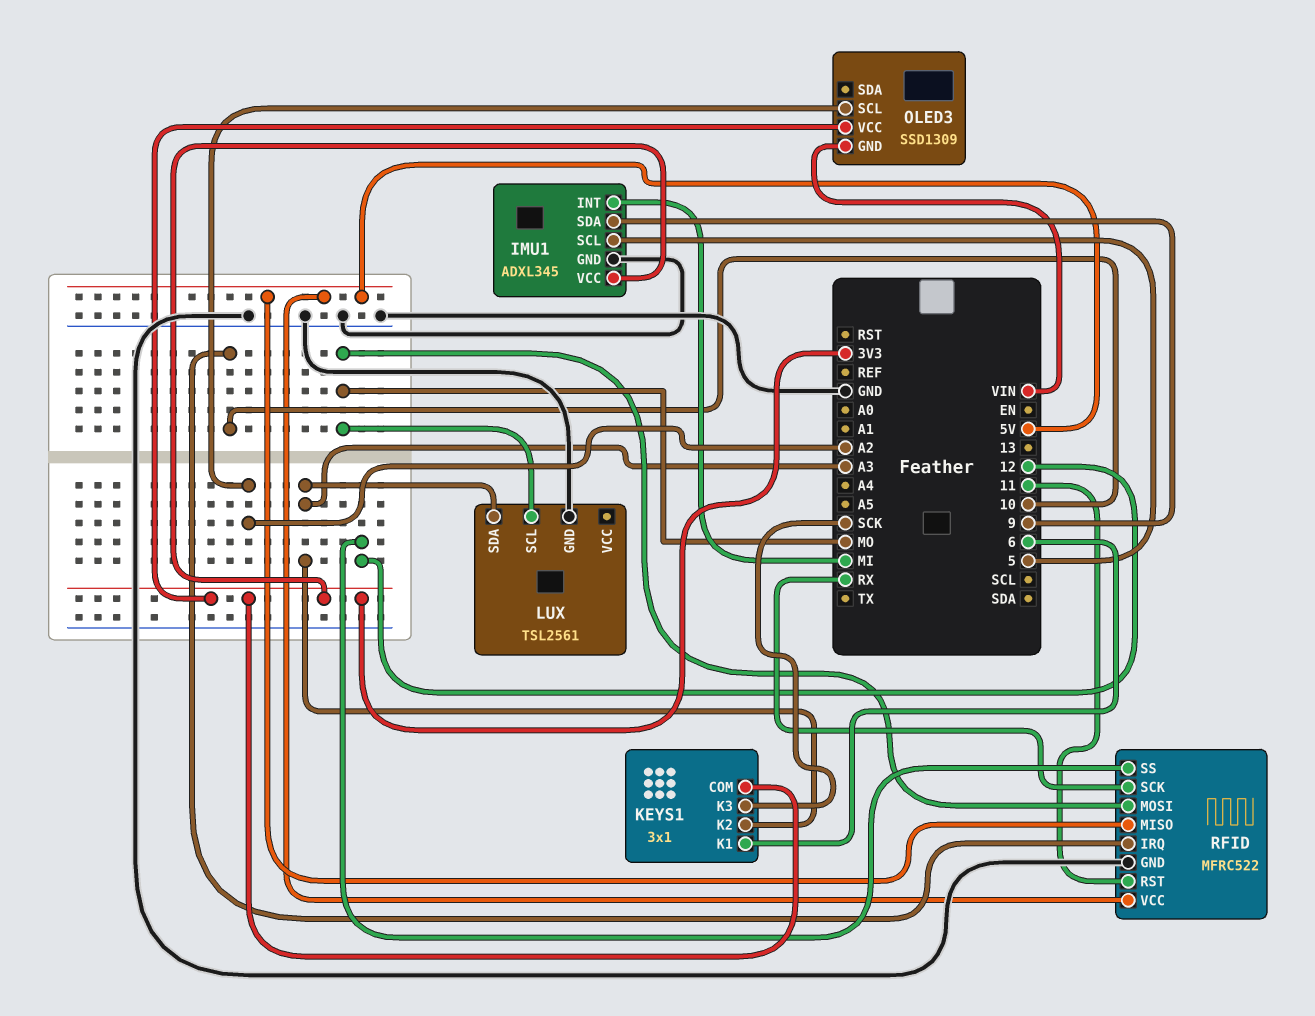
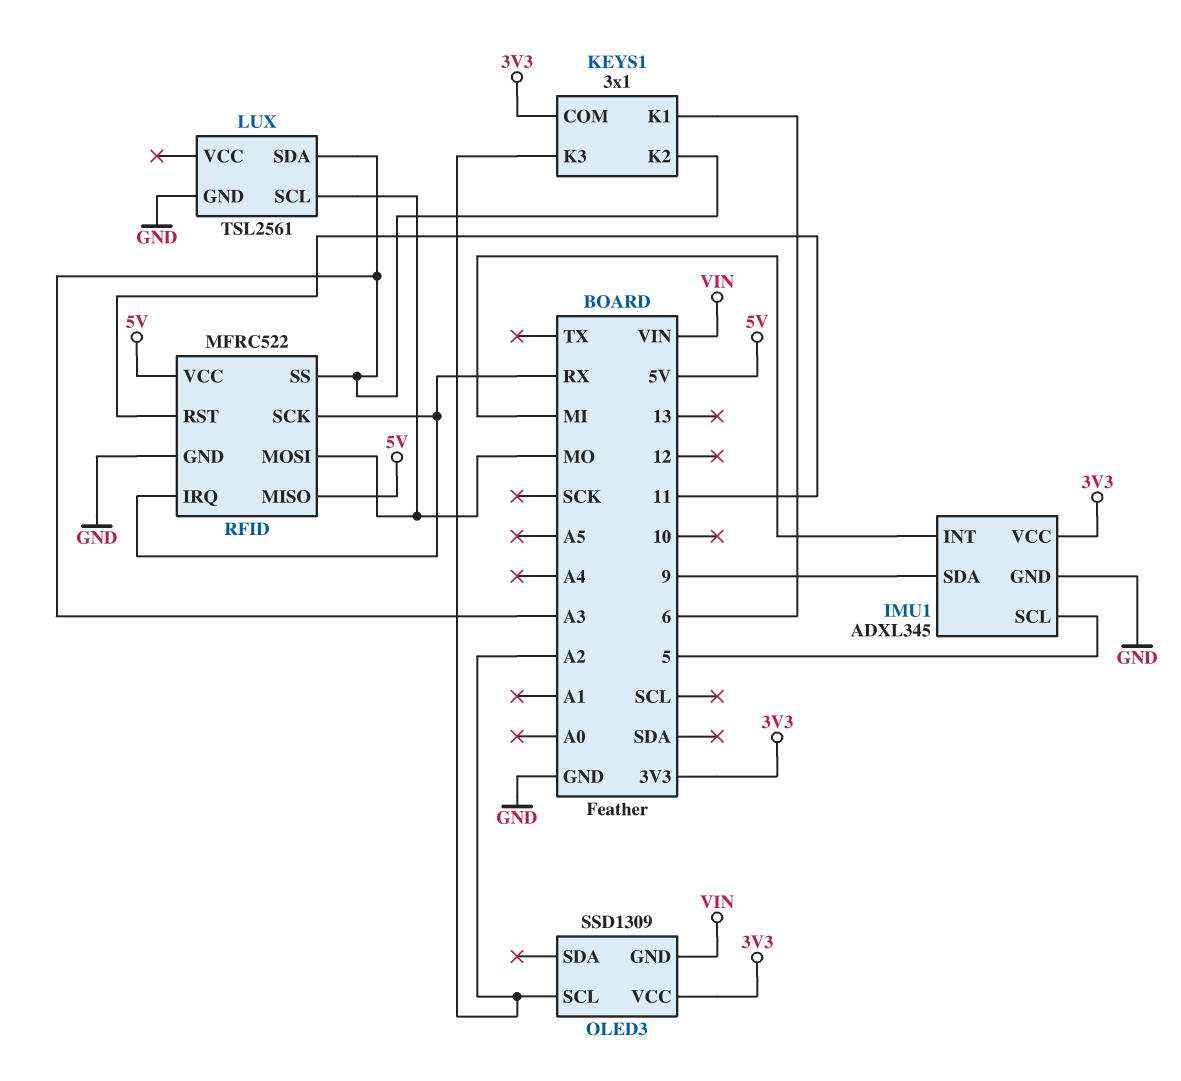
KEYS1 pin K3: SCK -> A2
RFID pin IRQ: 10 -> RX
RFID pin SS: 12 -> A3

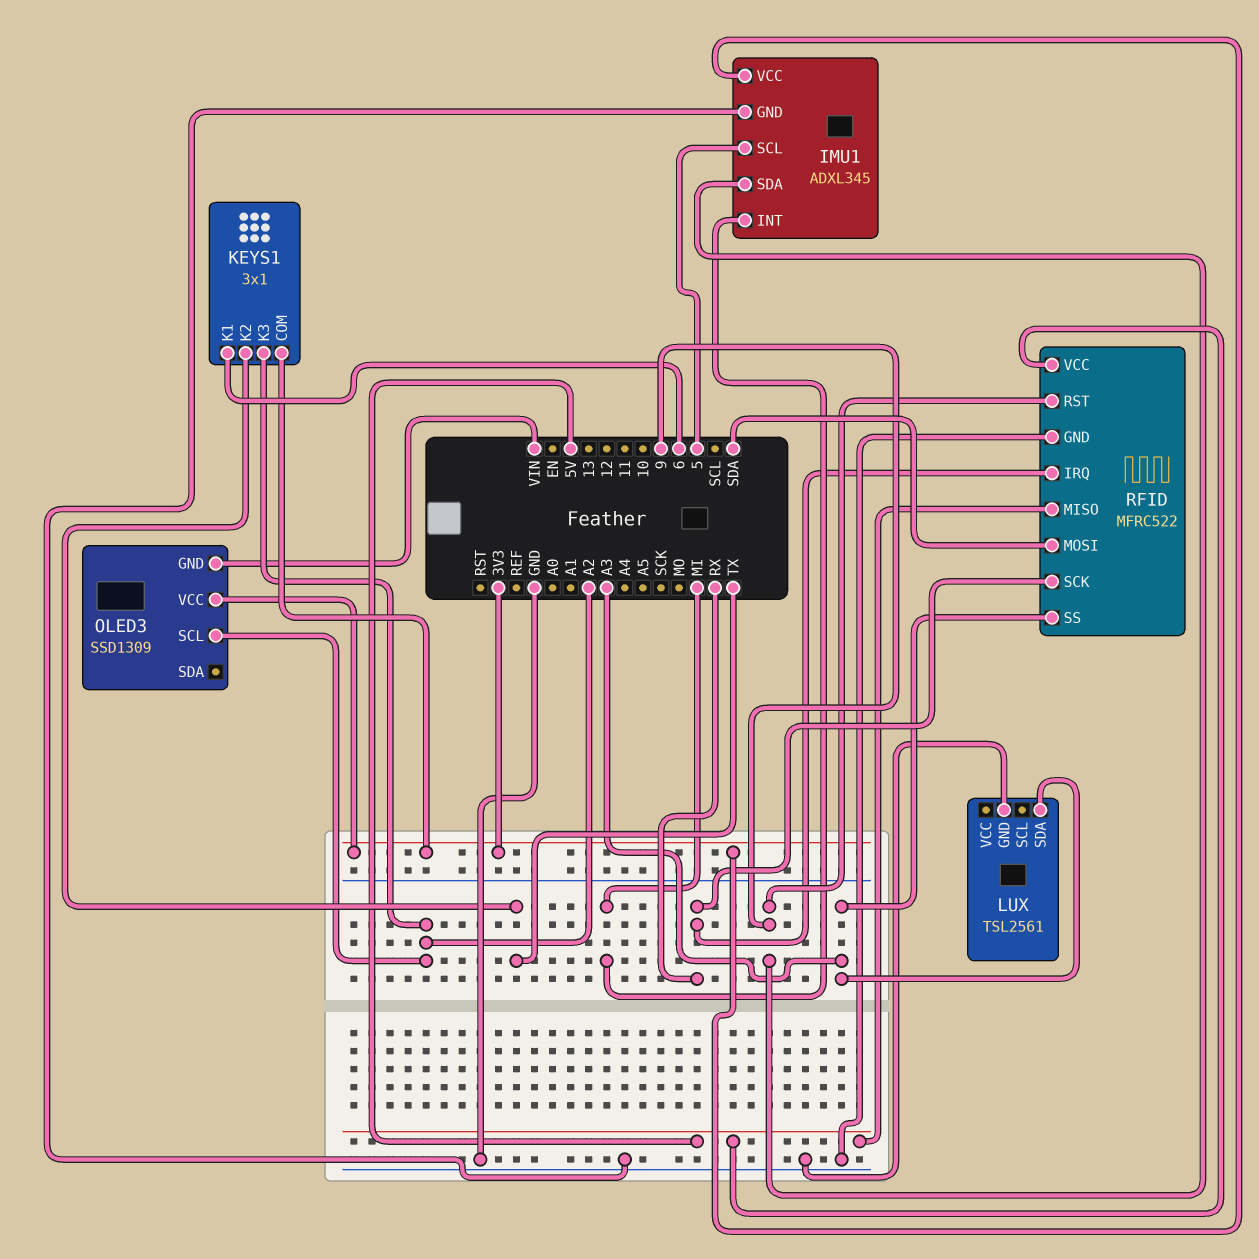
KEYS1 pin K2: A3 -> TX
LUX pin SCL: MO -> none
RFID pin MOSI: MO -> SDA
RFID pin RST: 11 -> 9

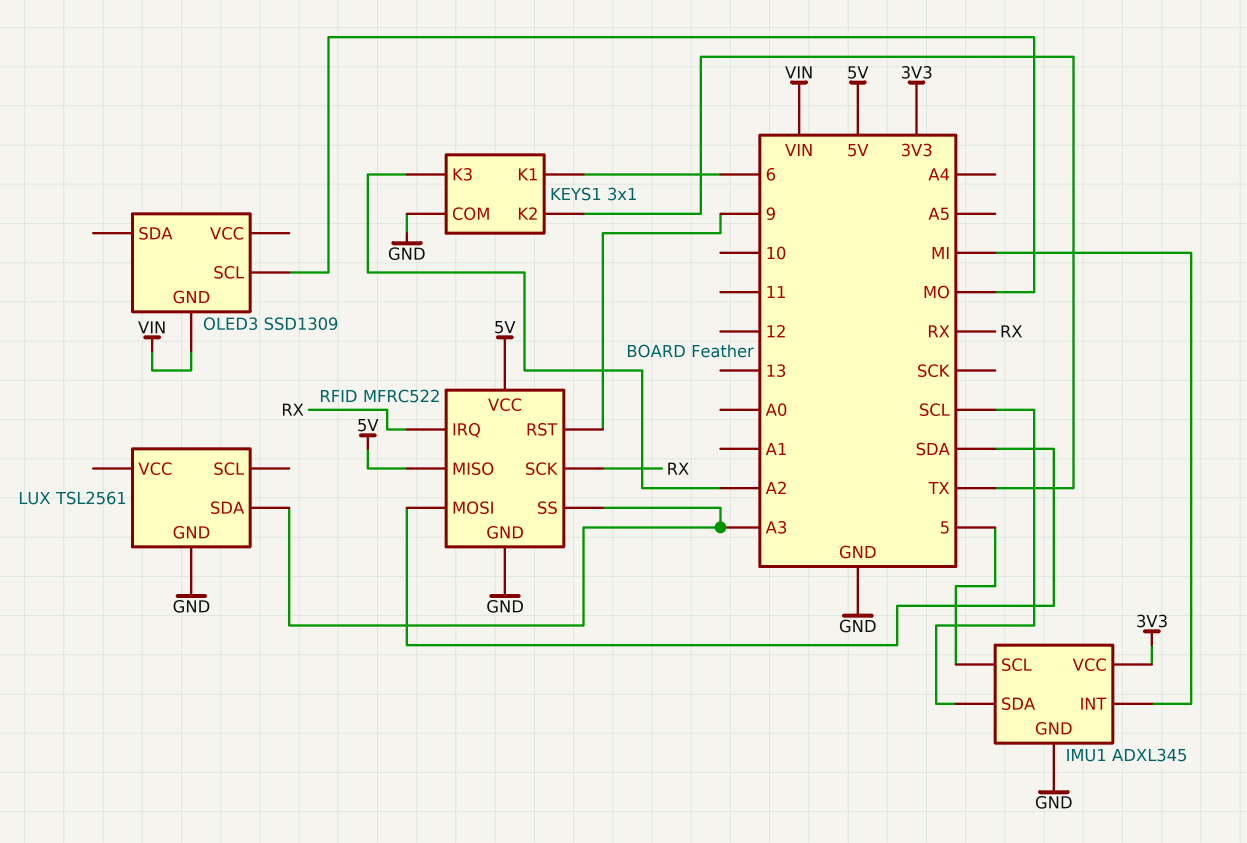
IMU1 pin SDA: 9 -> SCL
KEYS1 pin COM: 3V3 -> GND
OLED3 pin SCL: A2 -> MO
OLED3 pin VCC: 3V3 -> none

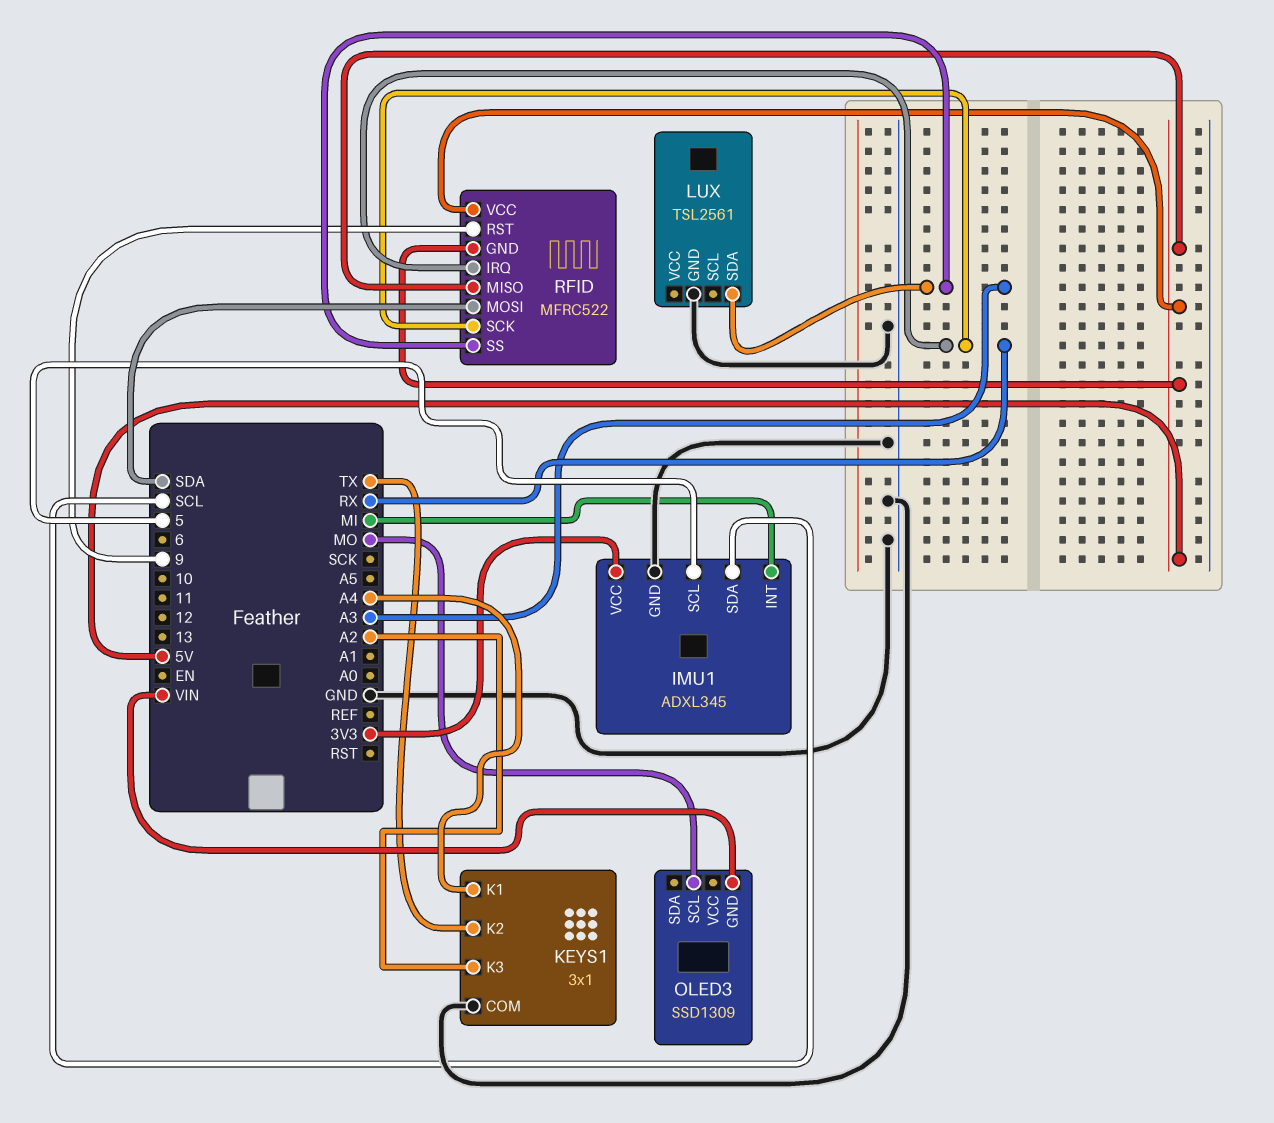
KEYS1 pin K1: 6 -> A4
RFID pin GND: GND -> 5V

